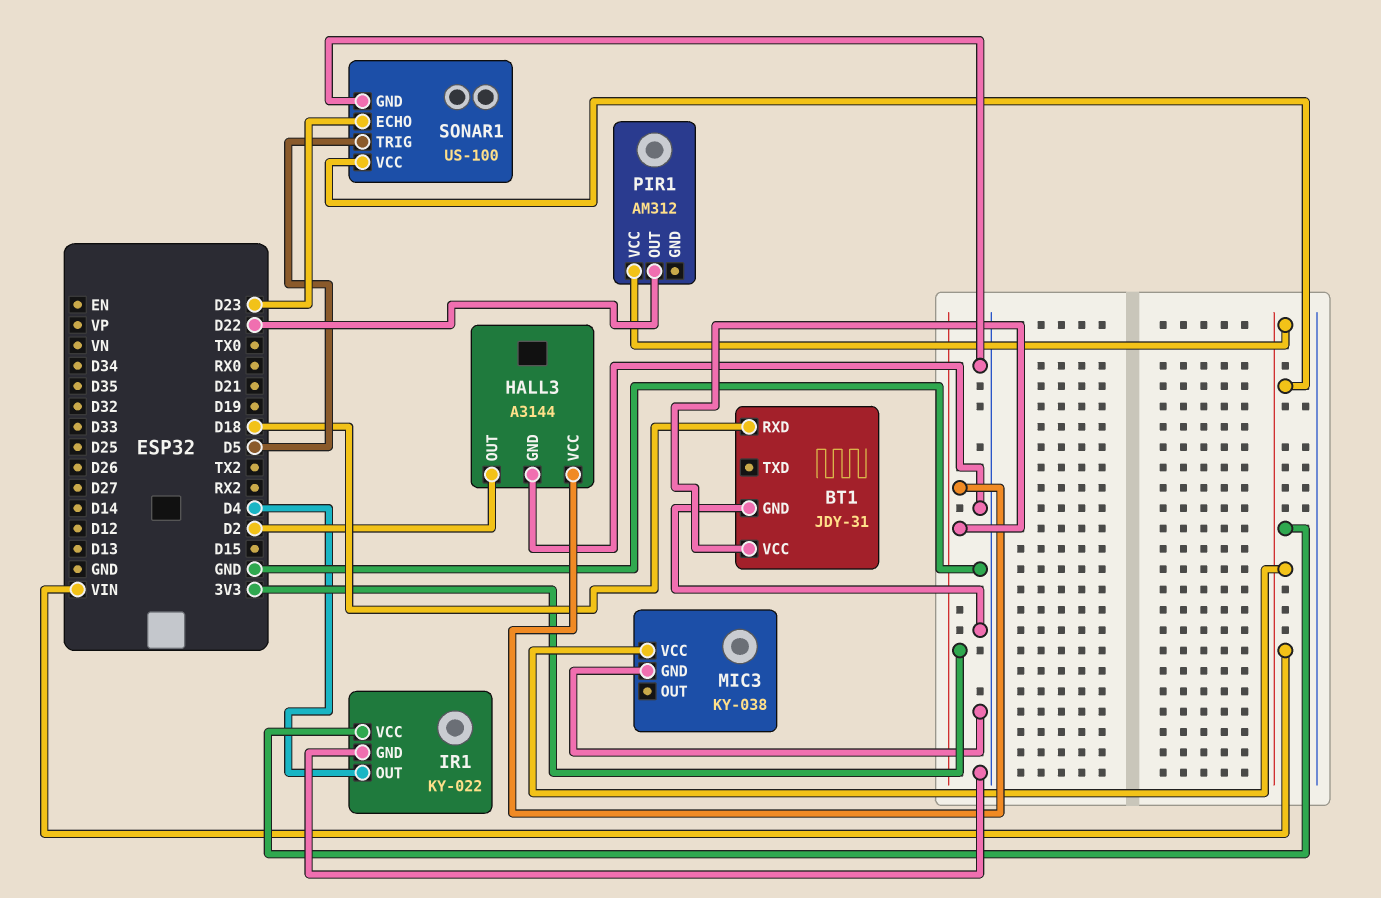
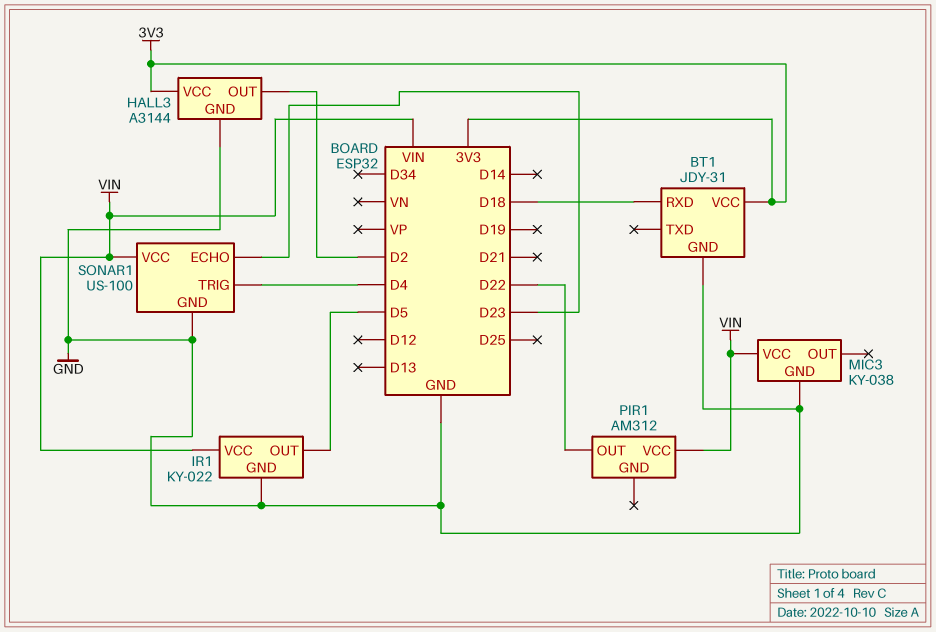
IR1 pin OUT: D4 -> D5
SONAR1 pin TRIG: D5 -> D4

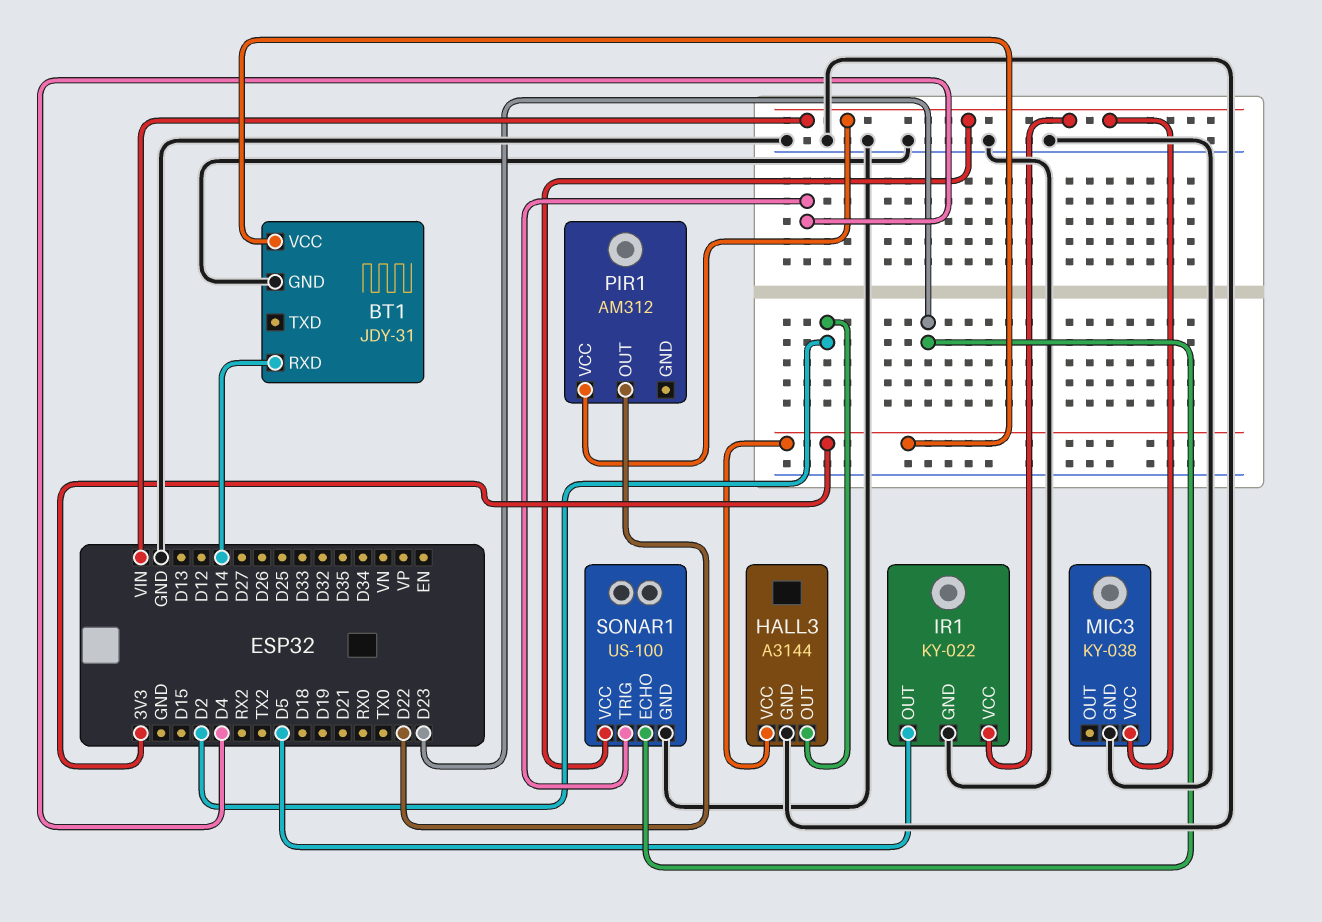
BT1 pin RXD: D18 -> D14

